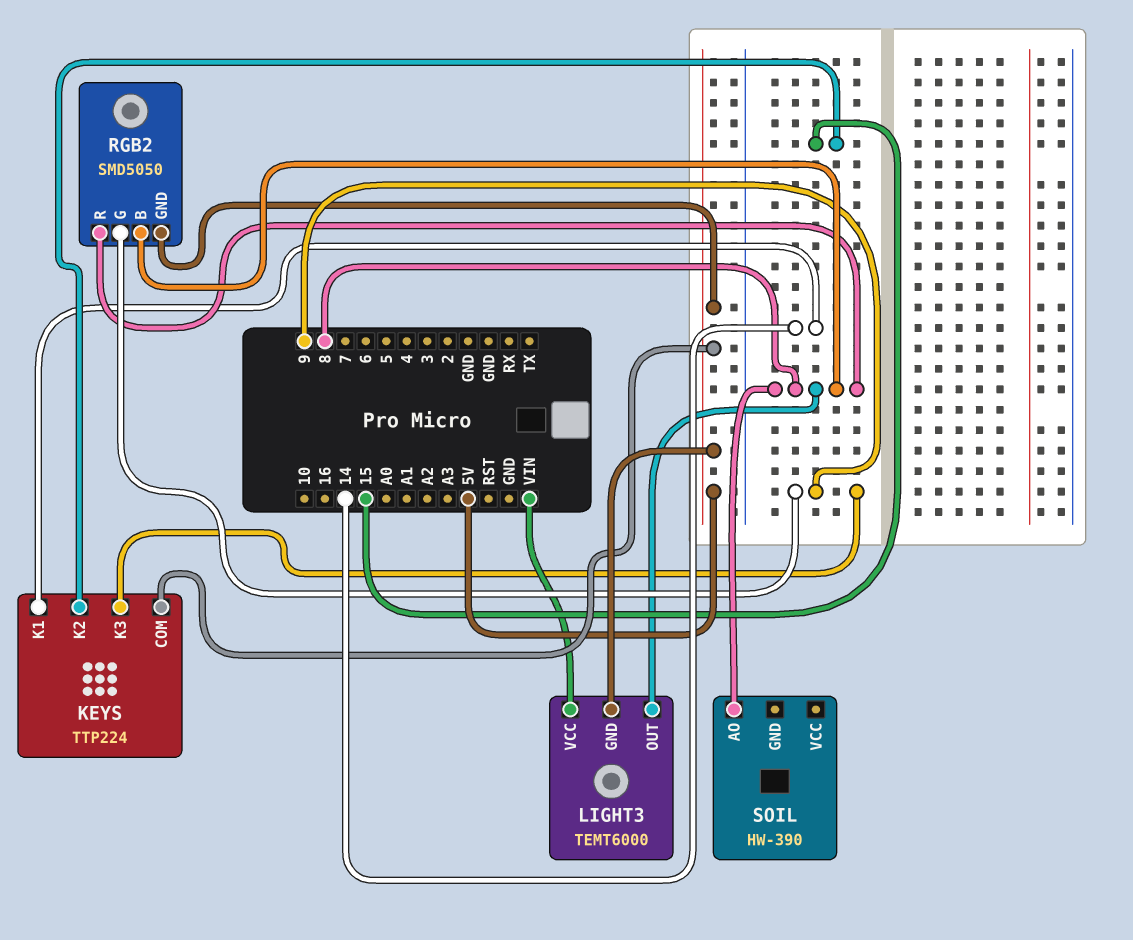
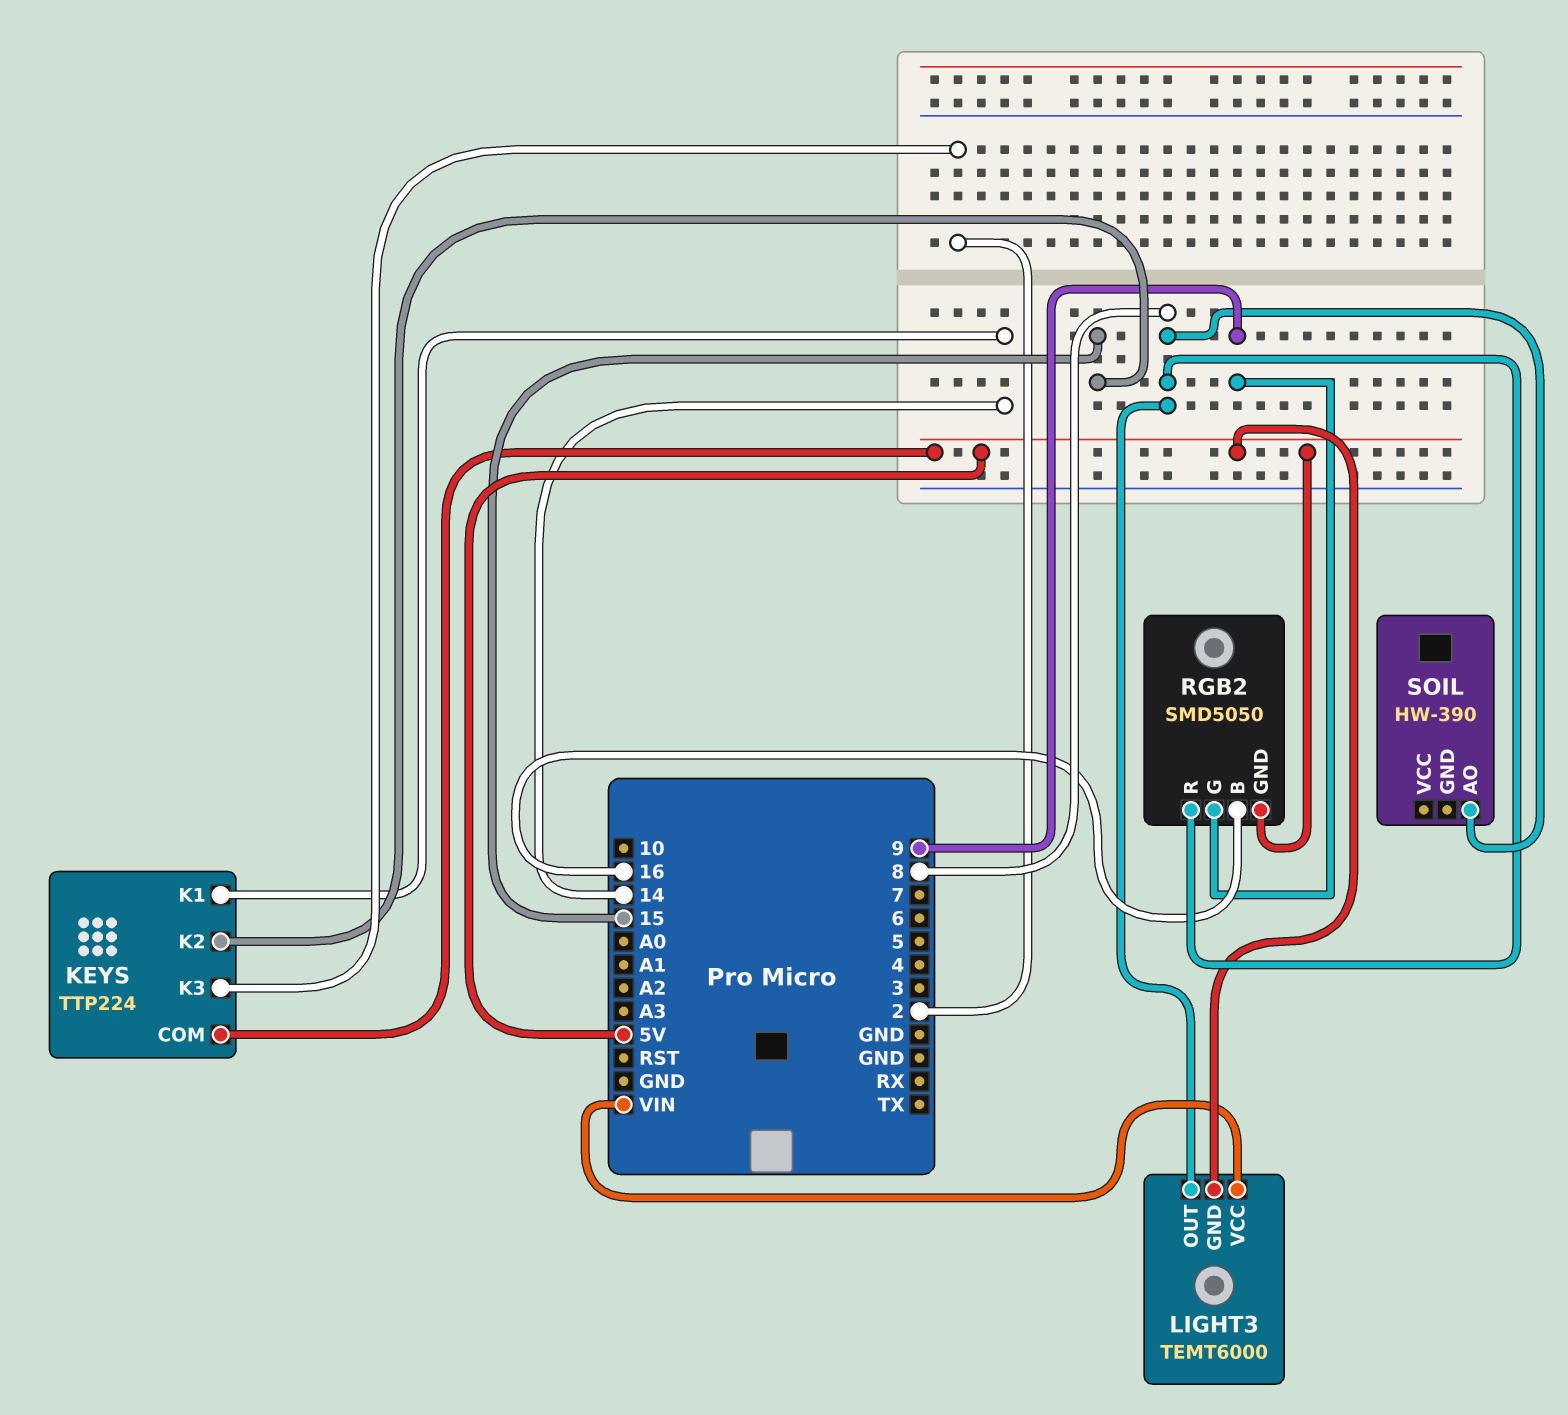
KEYS pin K3: 9 -> 2
RGB2 pin B: 8 -> 16

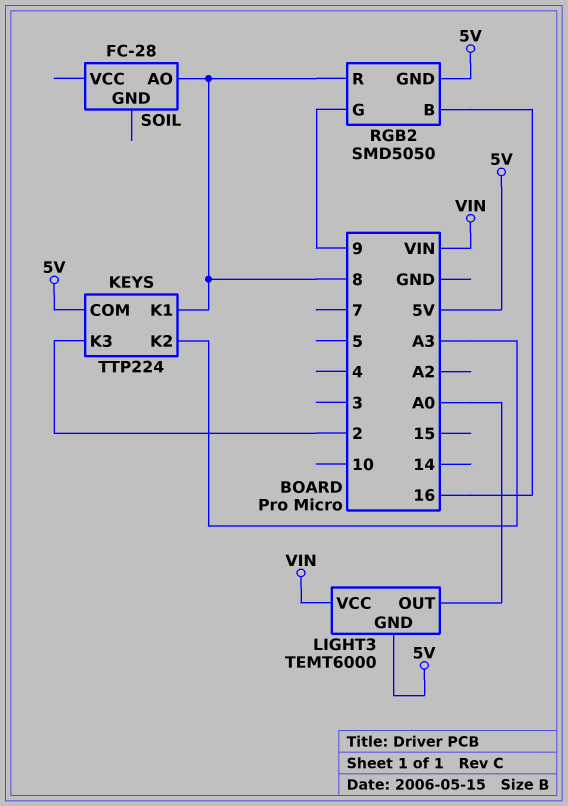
KEYS pin K1: 14 -> 8
KEYS pin K2: 15 -> A3
LIGHT3 pin OUT: 8 -> A0
SOIL: HW-390 -> FC-28

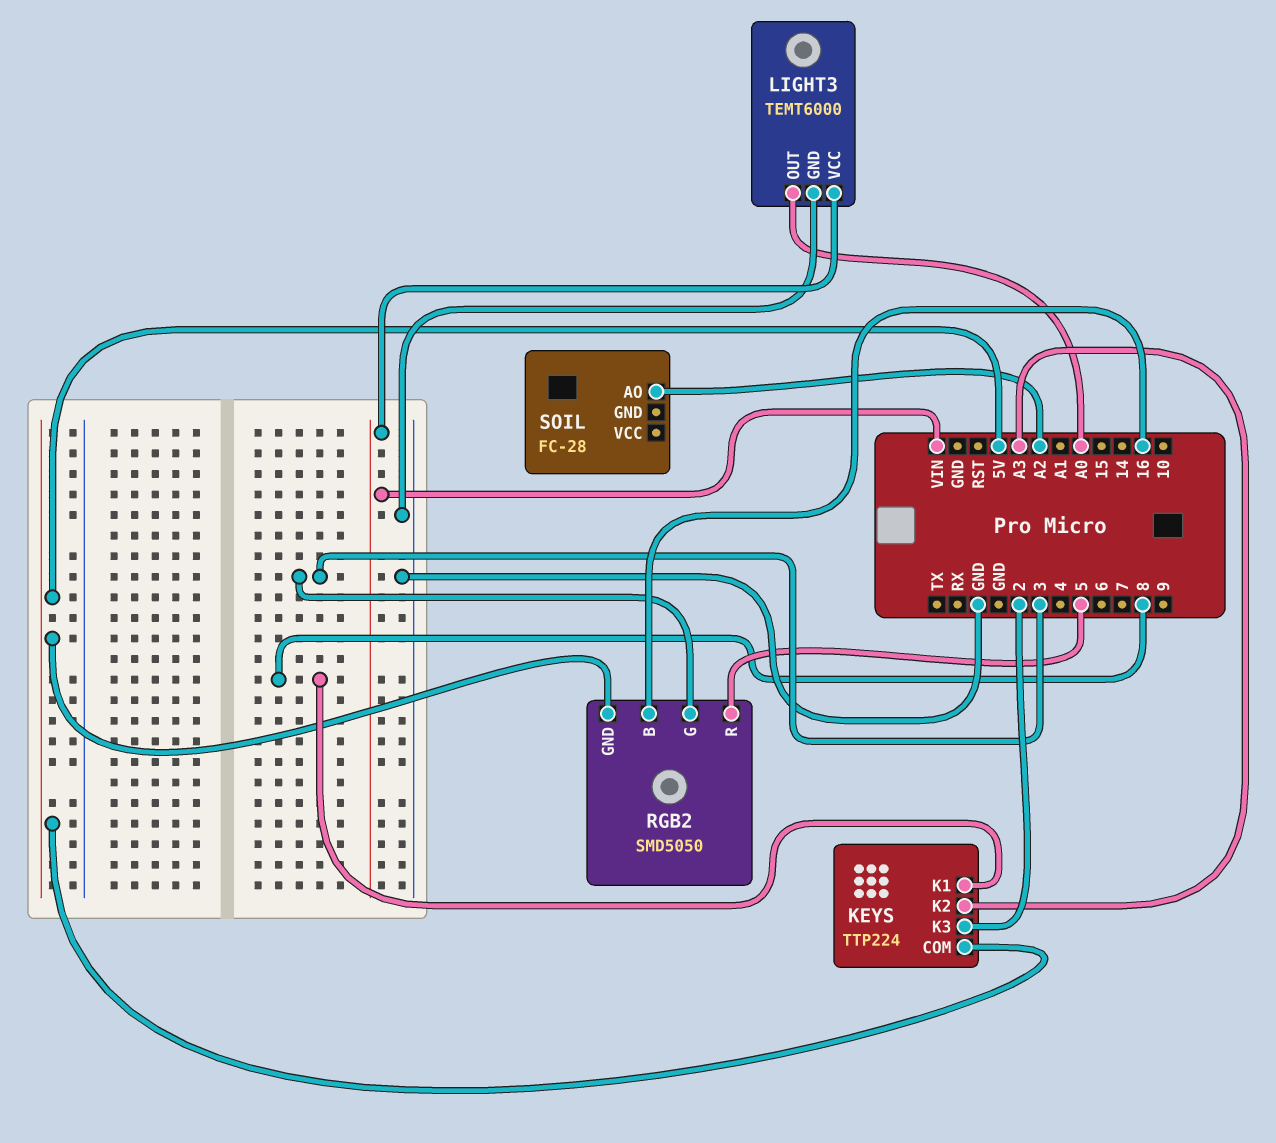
LIGHT3 pin GND: 5V -> GND
RGB2 pin G: 9 -> 3
RGB2 pin R: 8 -> 5
SOIL pin AO: 8 -> A2

